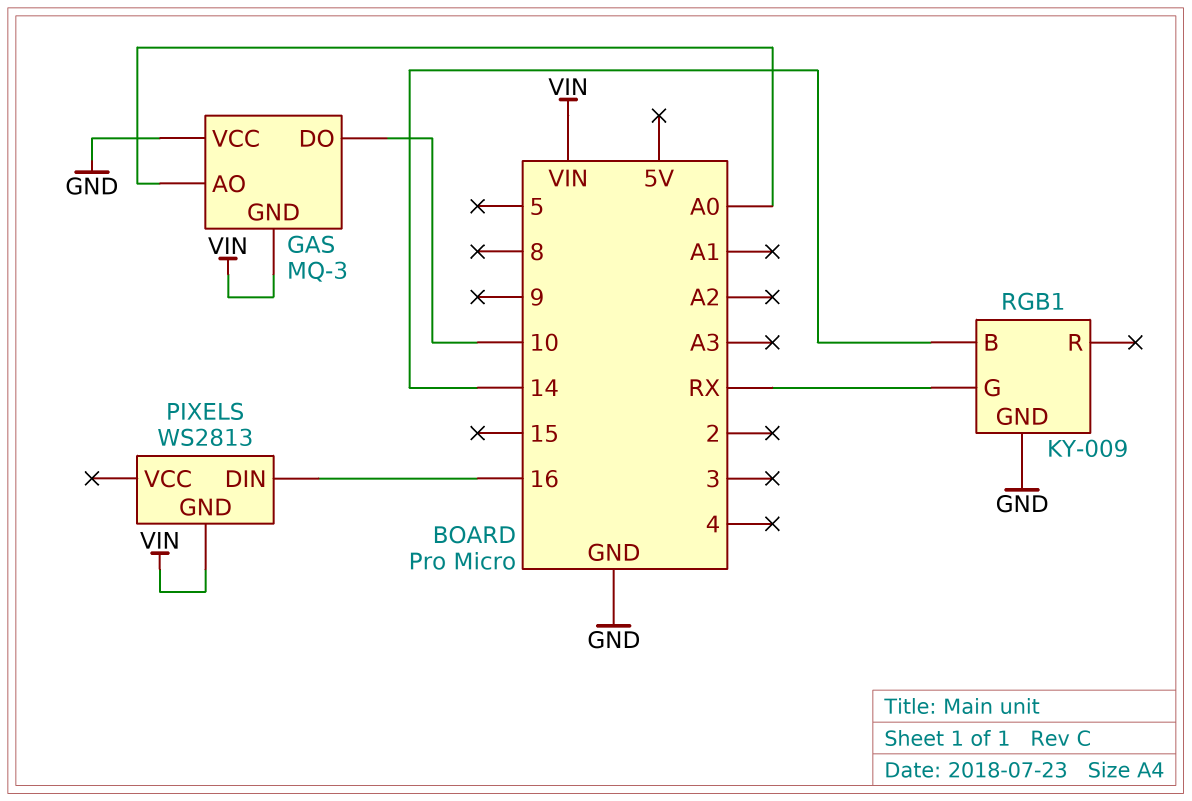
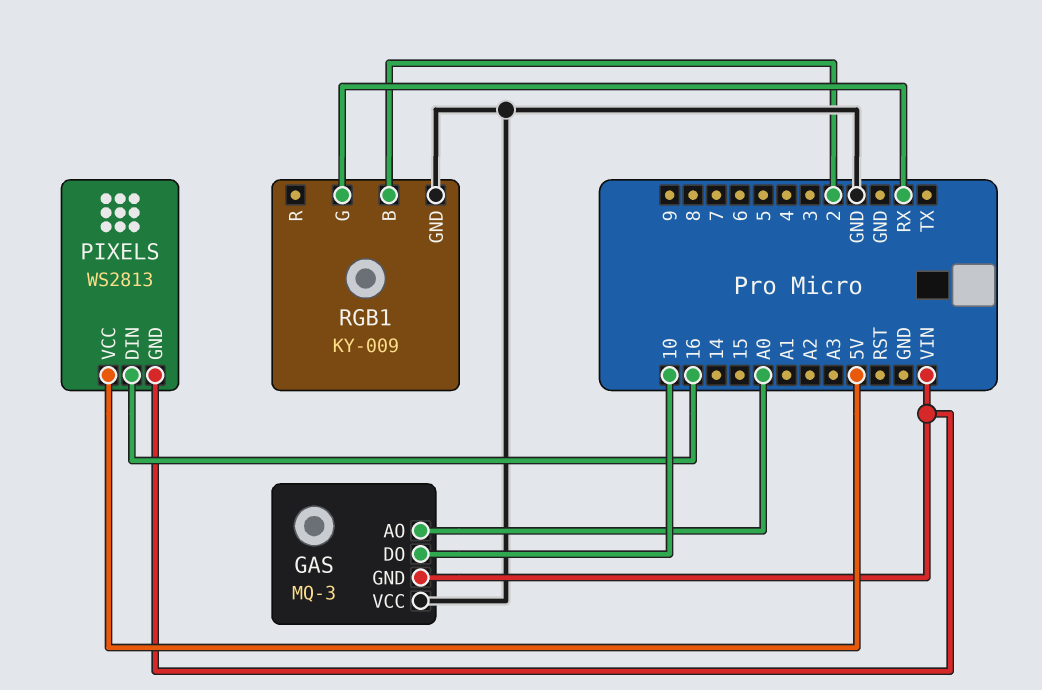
PIXELS pin VCC: none -> 5V
RGB1 pin B: 14 -> 2

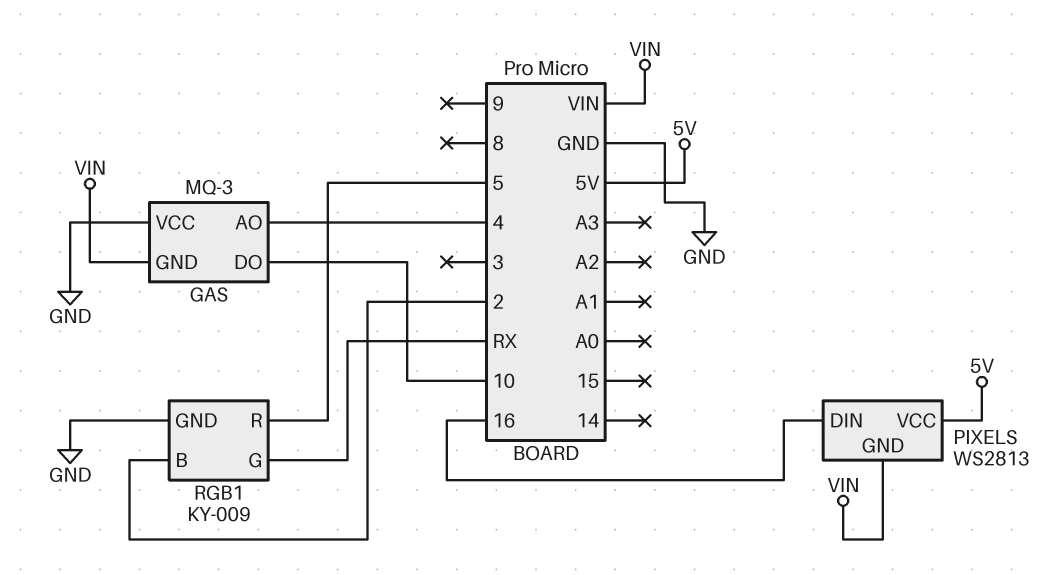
GAS pin AO: A0 -> 4
RGB1 pin R: none -> 5

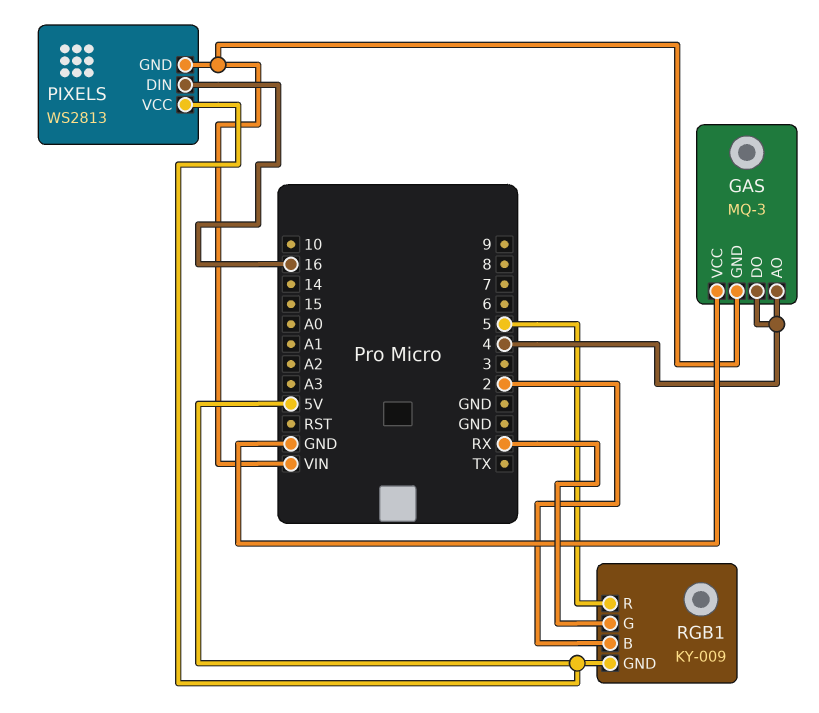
GAS pin DO: 10 -> 4
RGB1 pin GND: GND -> 5V

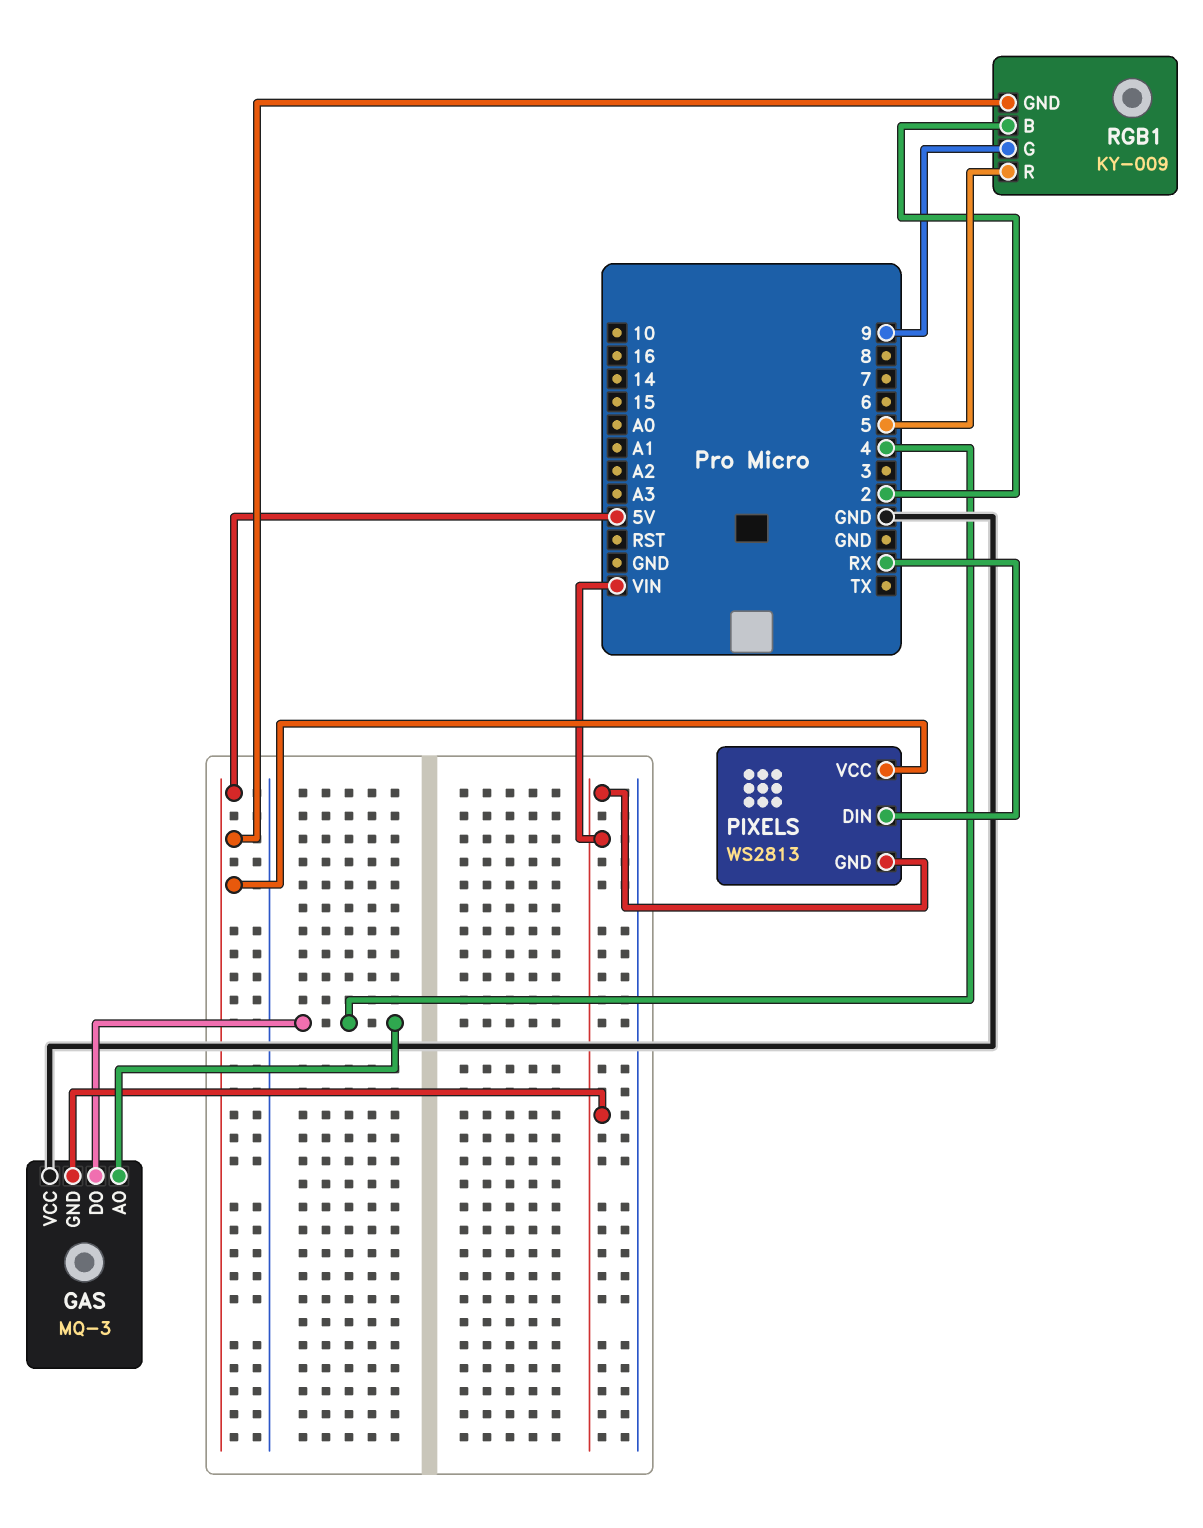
PIXELS pin DIN: 16 -> RX
RGB1 pin G: RX -> 9

